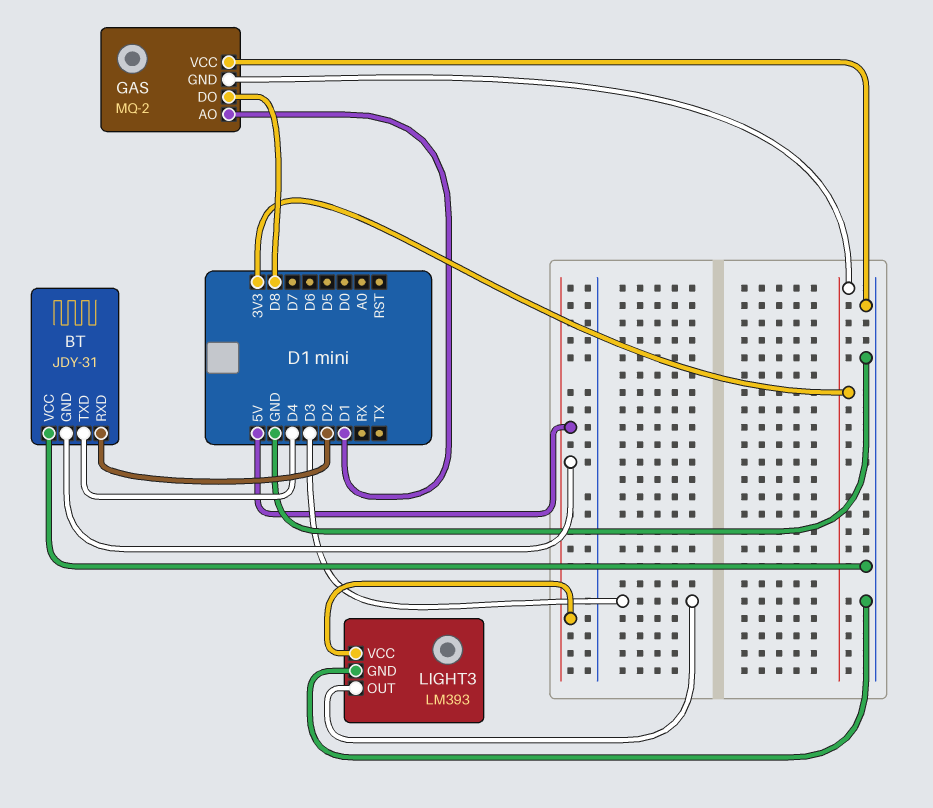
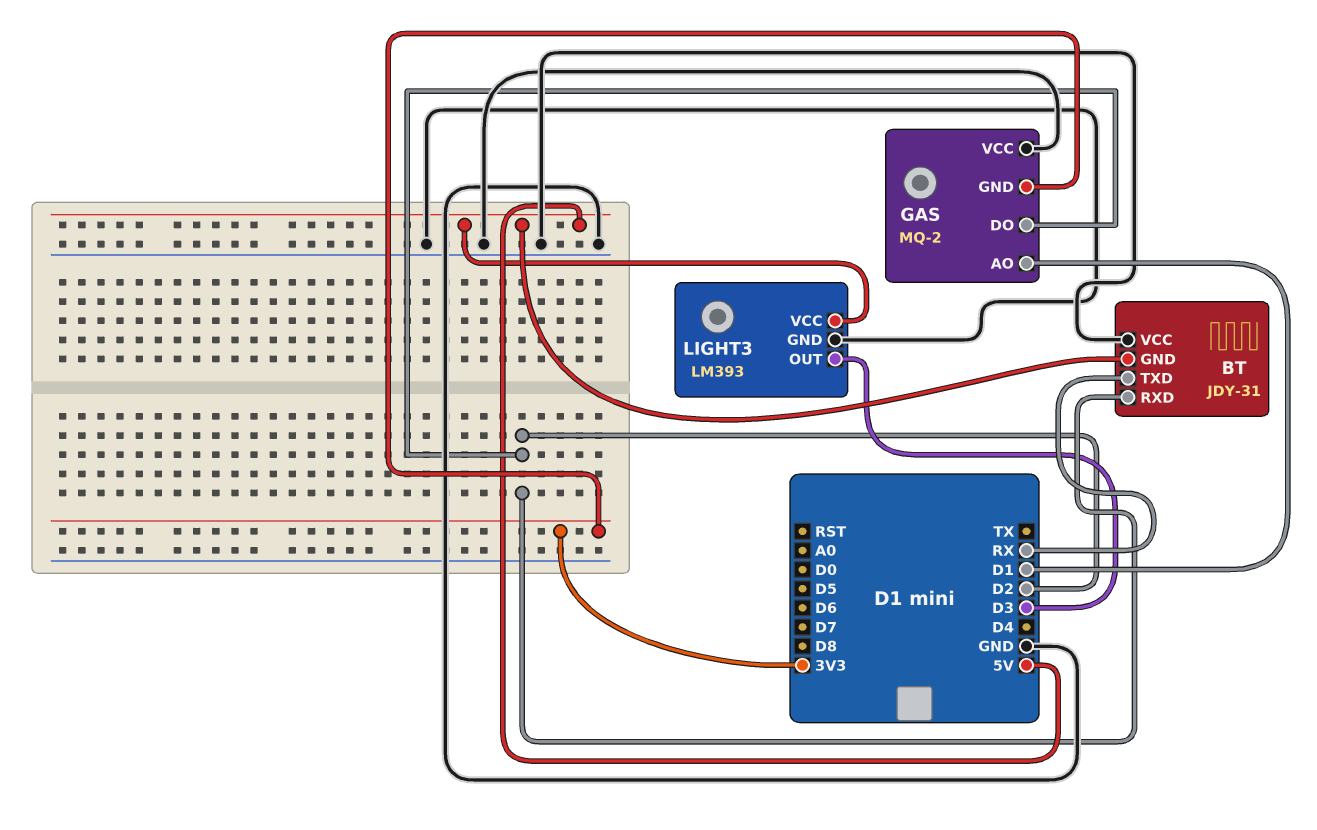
BT pin TXD: D4 -> RX
GAS pin DO: D8 -> D2

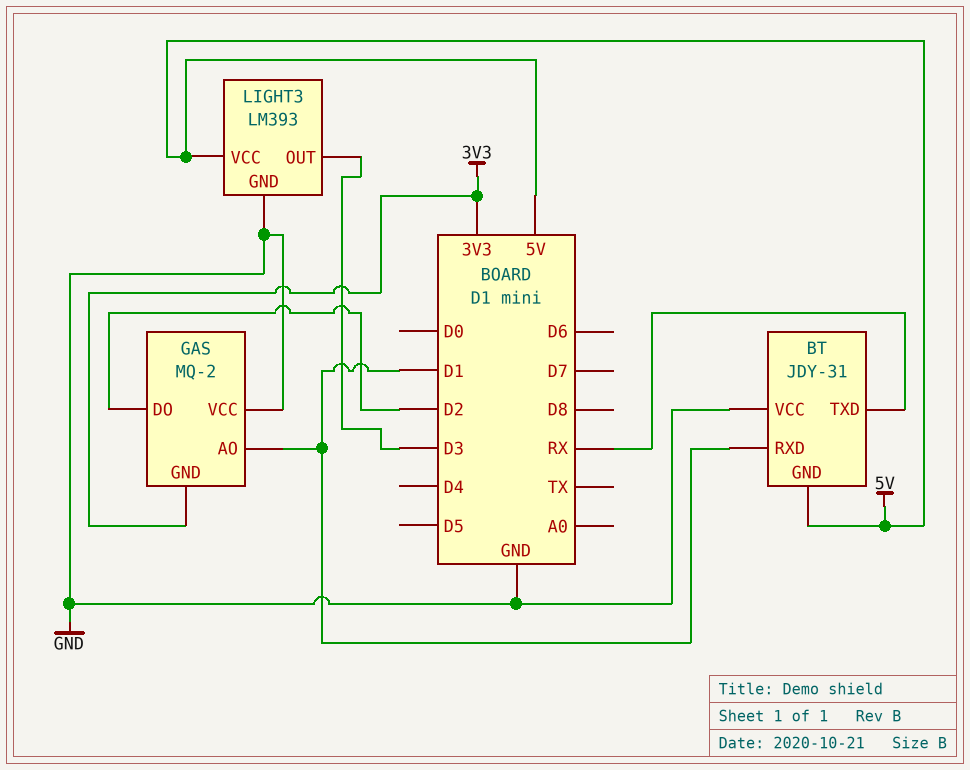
BT pin RXD: D2 -> D1

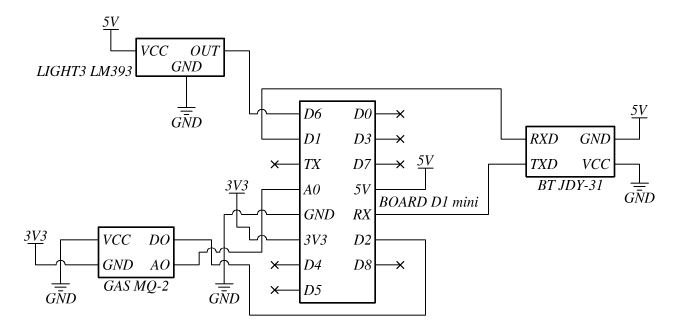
GAS pin AO: D1 -> A0
LIGHT3 pin OUT: D3 -> D6

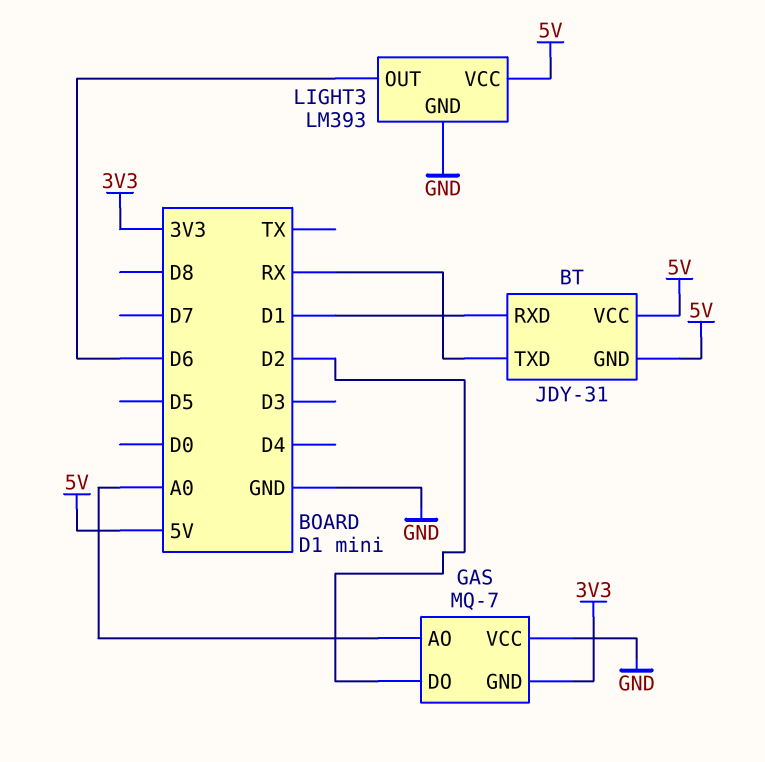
BT pin VCC: GND -> 5V
GAS: MQ-2 -> MQ-7

